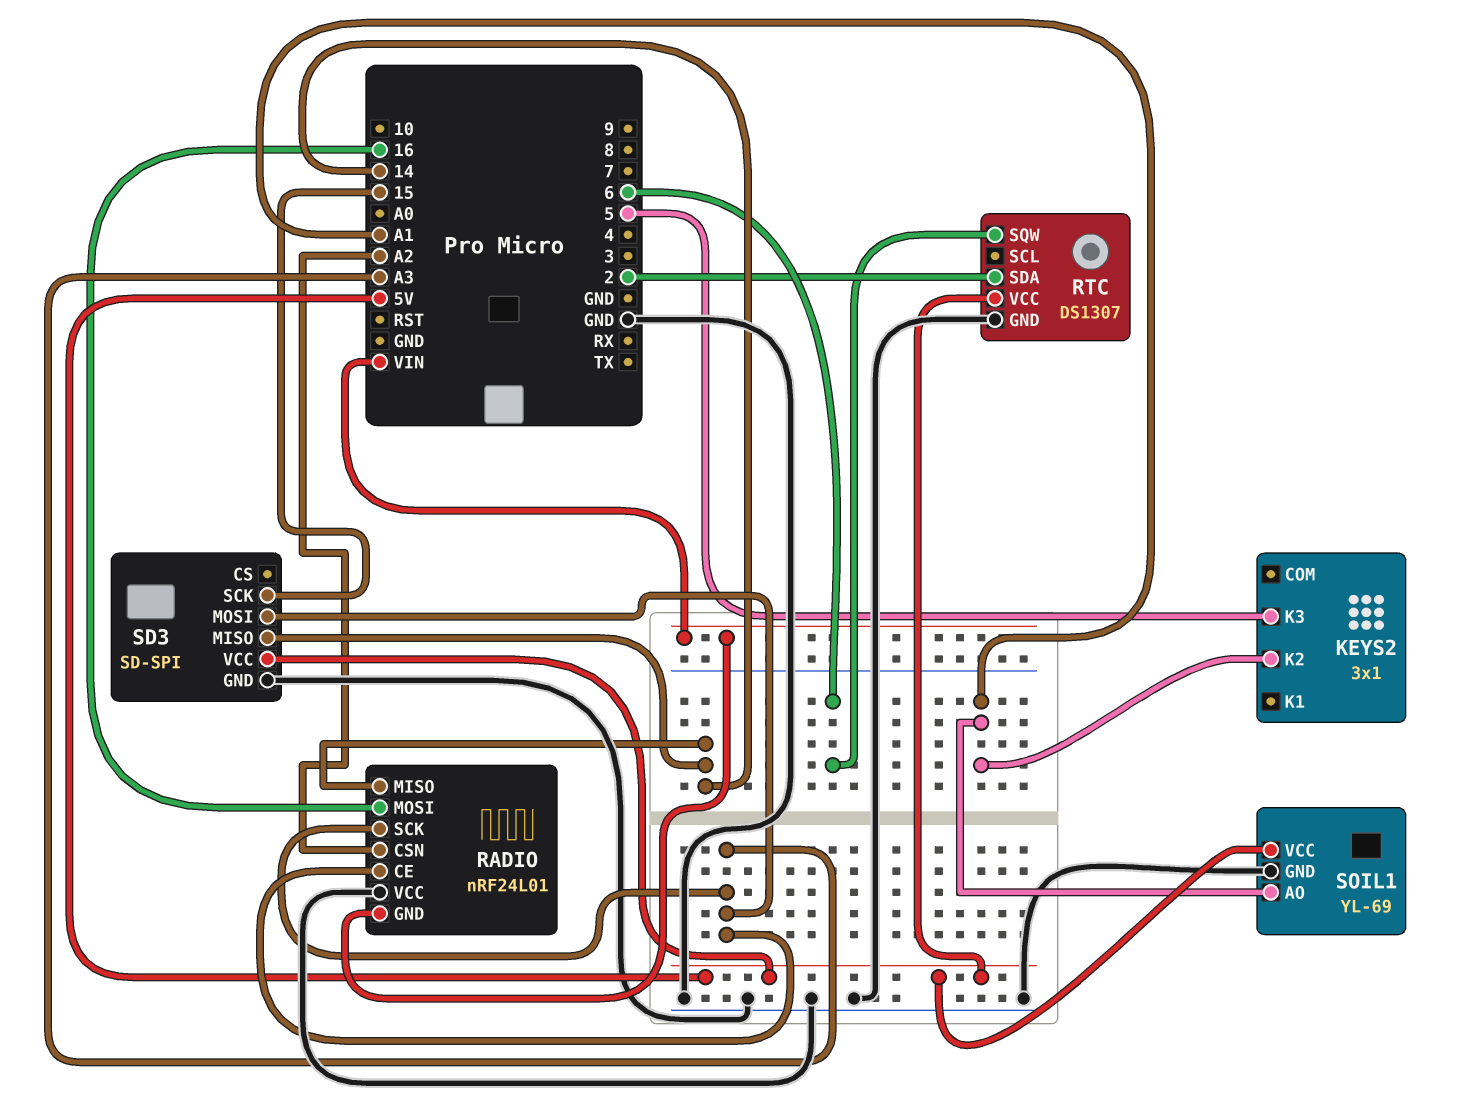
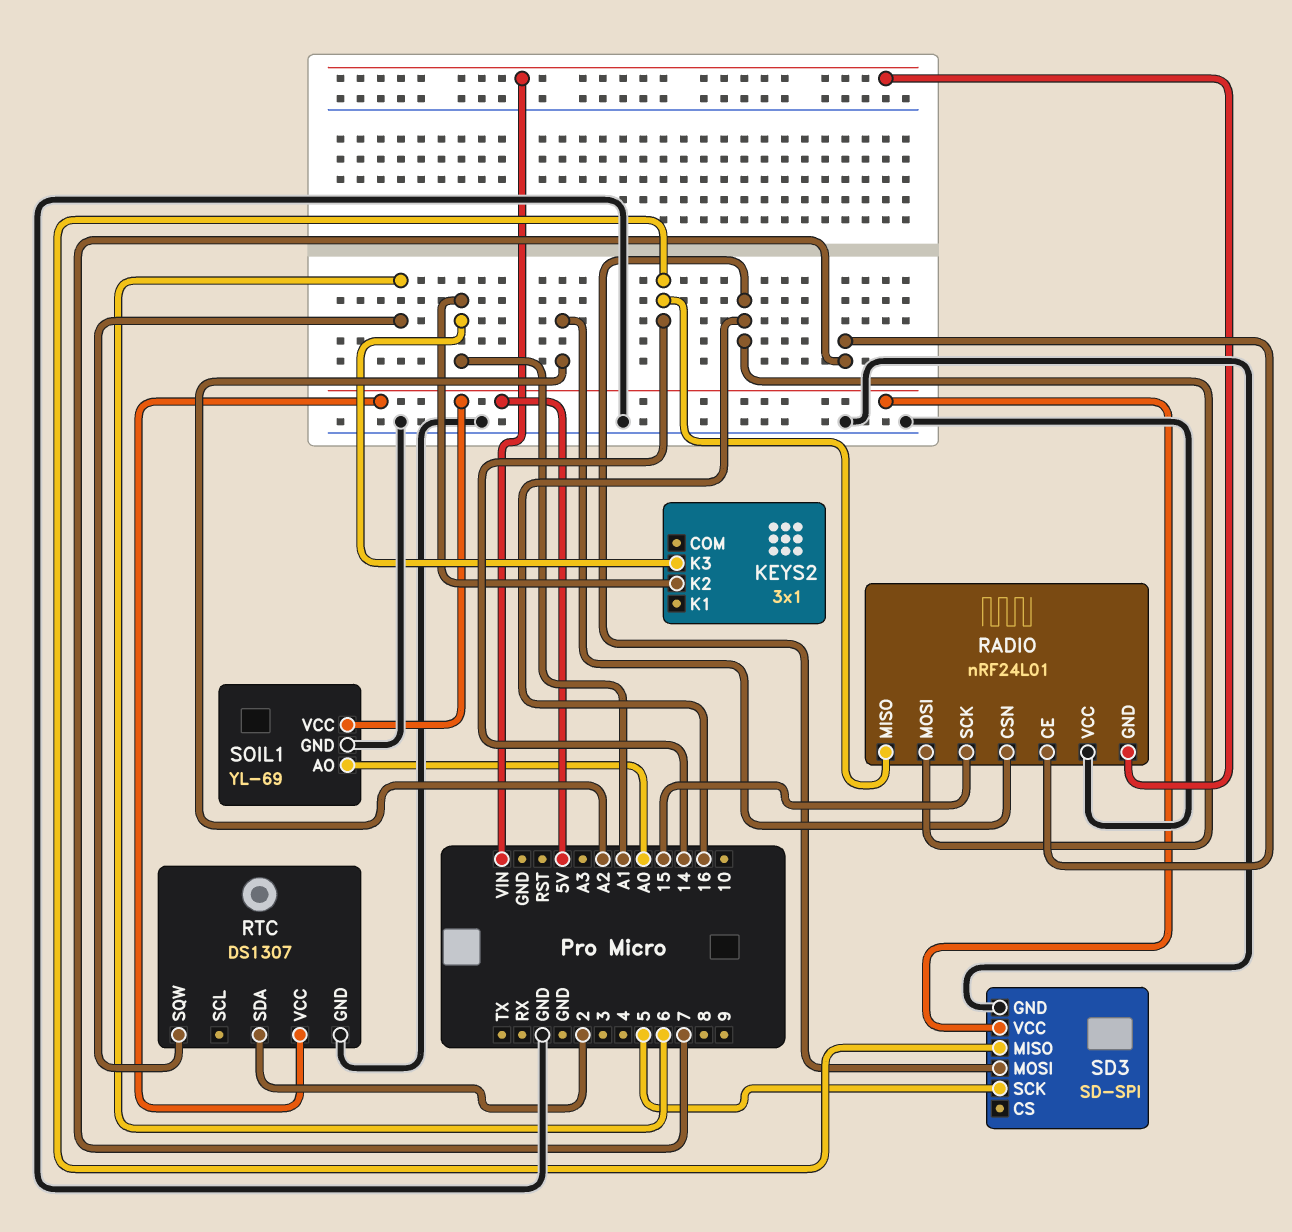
KEYS2 pin K3: 5 -> A1
RADIO pin CE: A3 -> 7
RADIO pin SCK: A3 -> 15
SD3 pin MOSI: A3 -> 16
SD3 pin SCK: 15 -> 5
SOIL1 pin AO: A1 -> A0

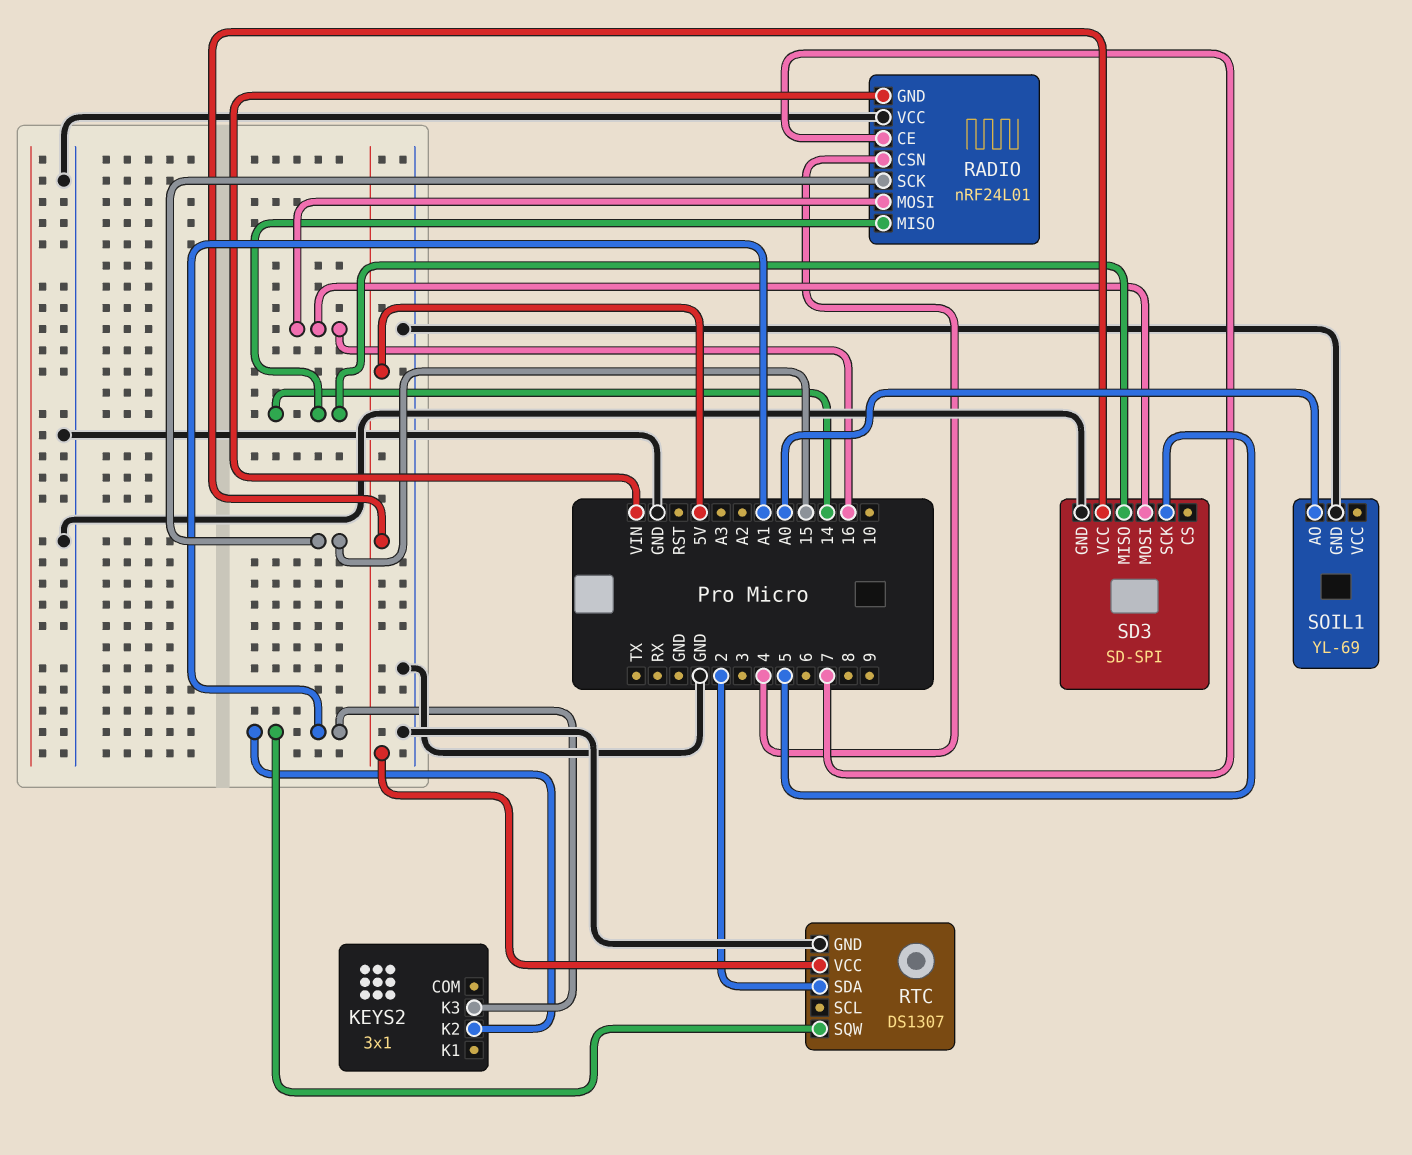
RADIO pin CSN: A2 -> 4
RTC pin SQW: 6 -> A1
SOIL1 pin VCC: 5V -> none

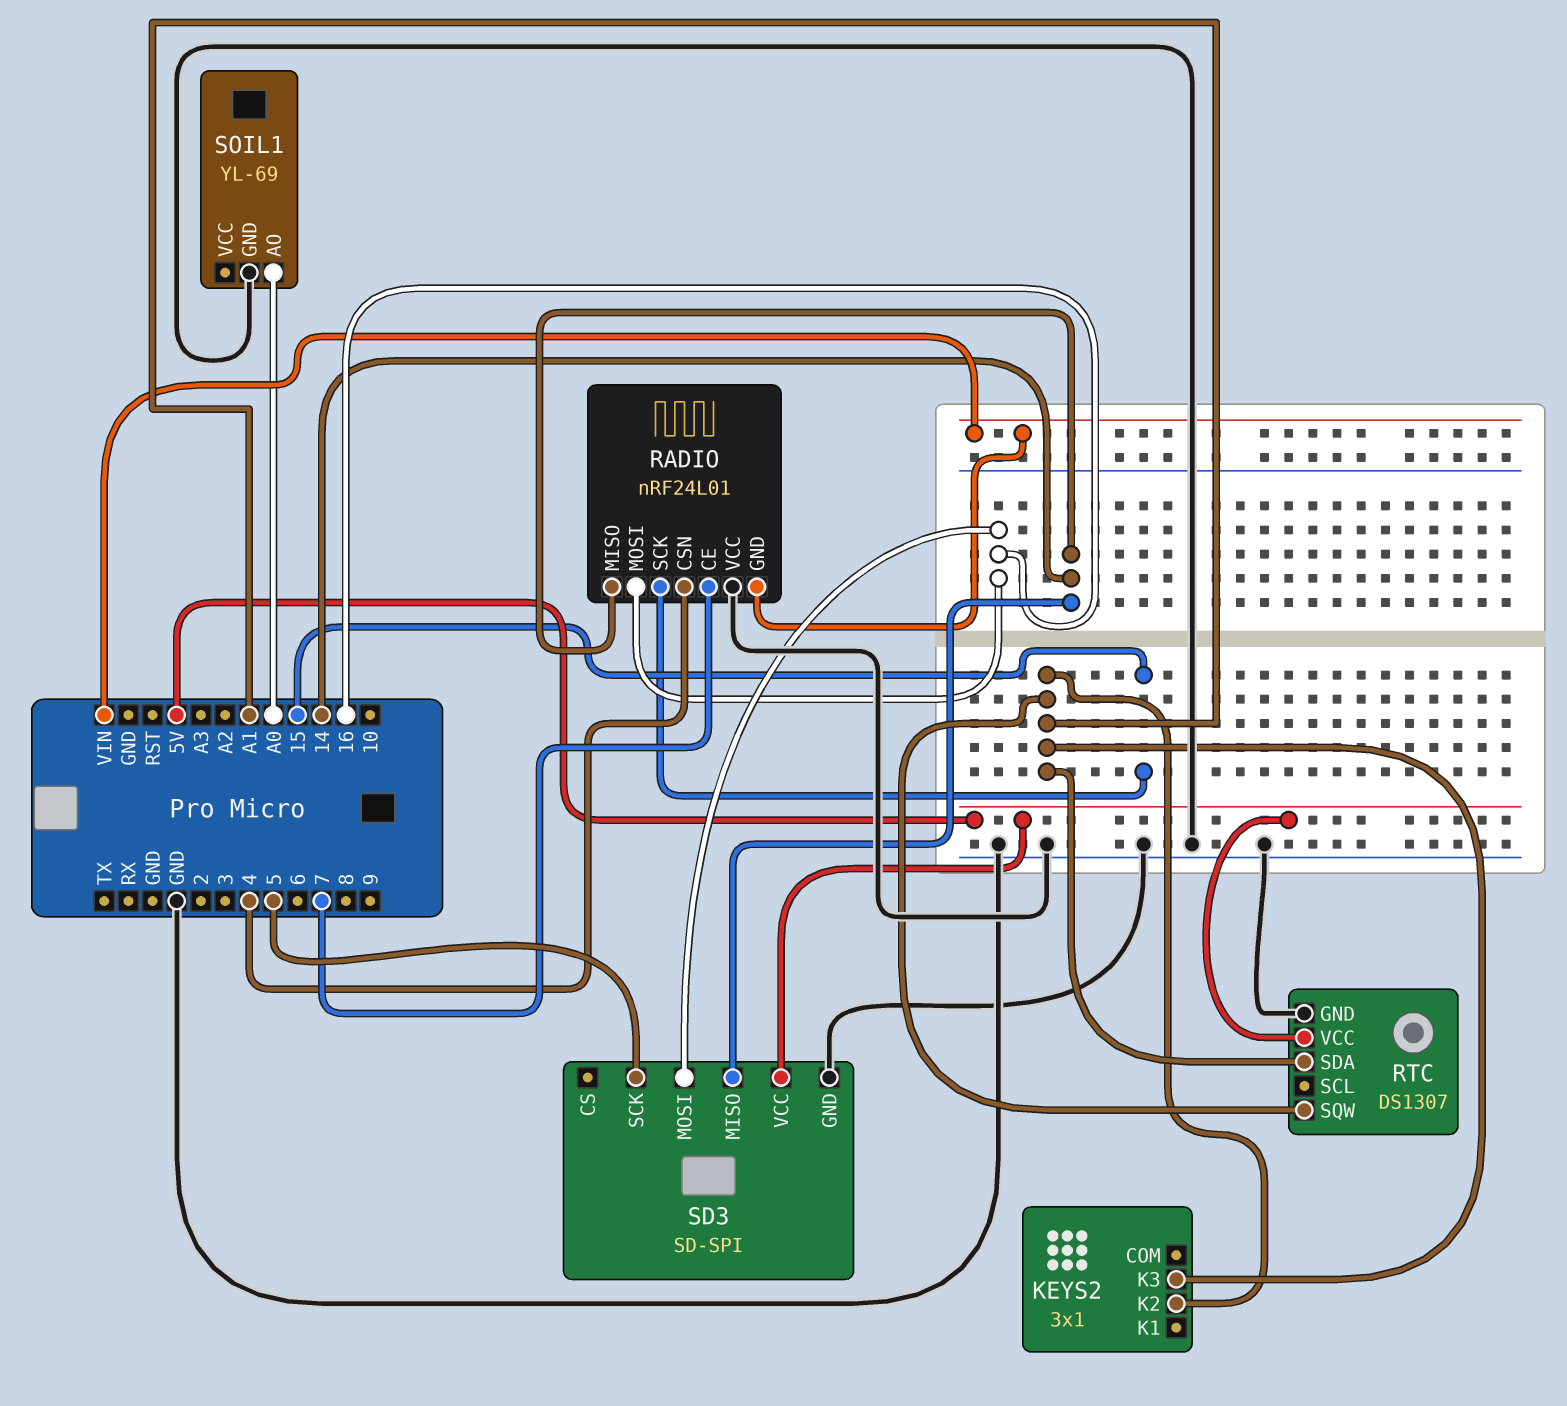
RTC pin SDA: 2 -> A1

